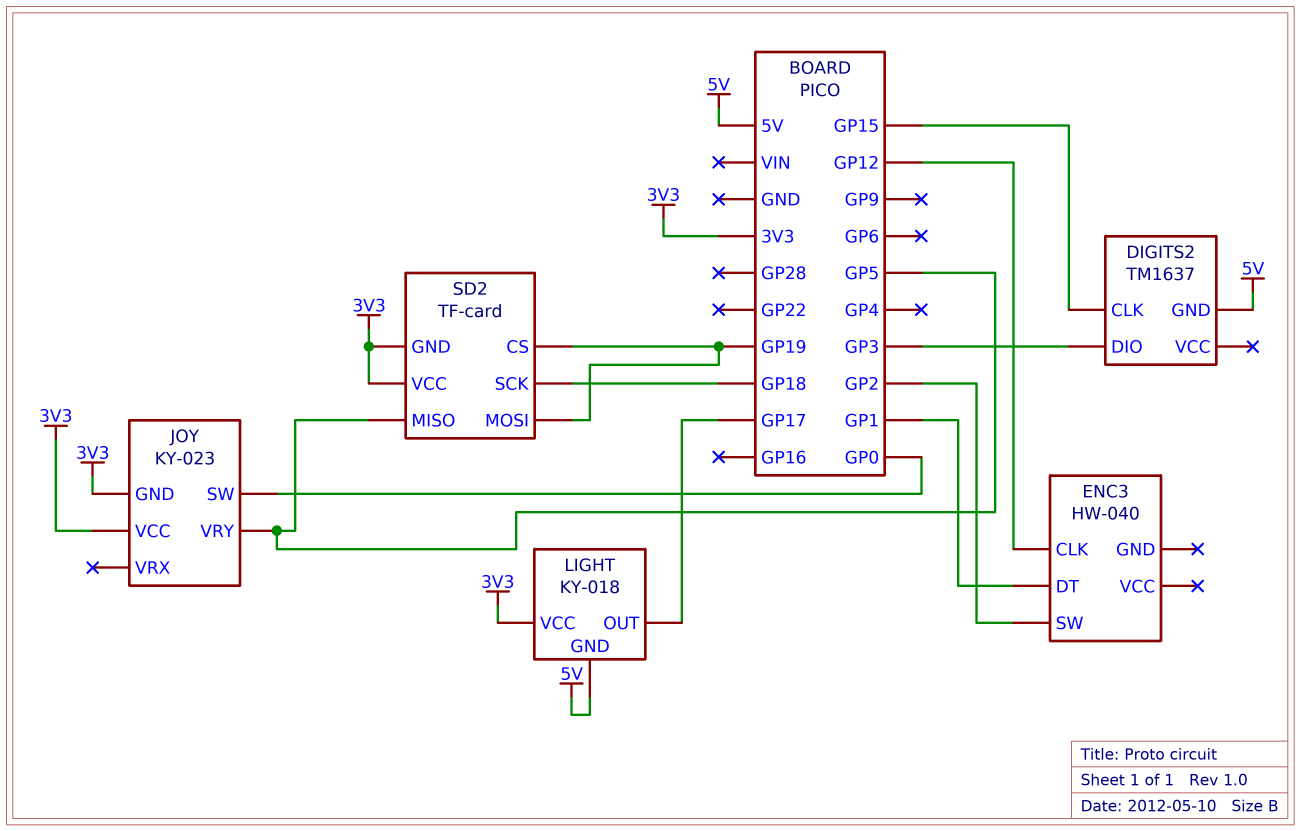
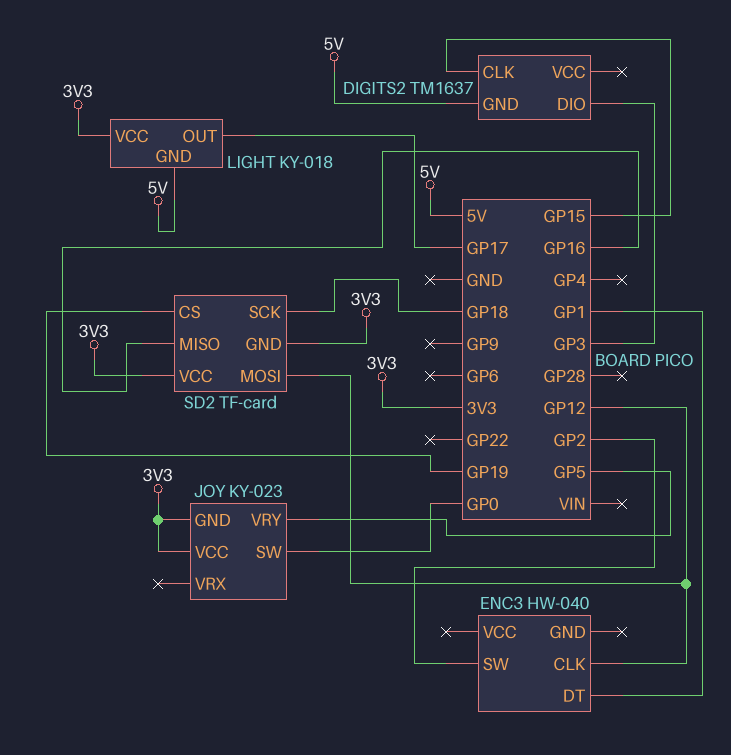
SD2 pin MISO: GP5 -> GP16
SD2 pin MOSI: GP19 -> GP12

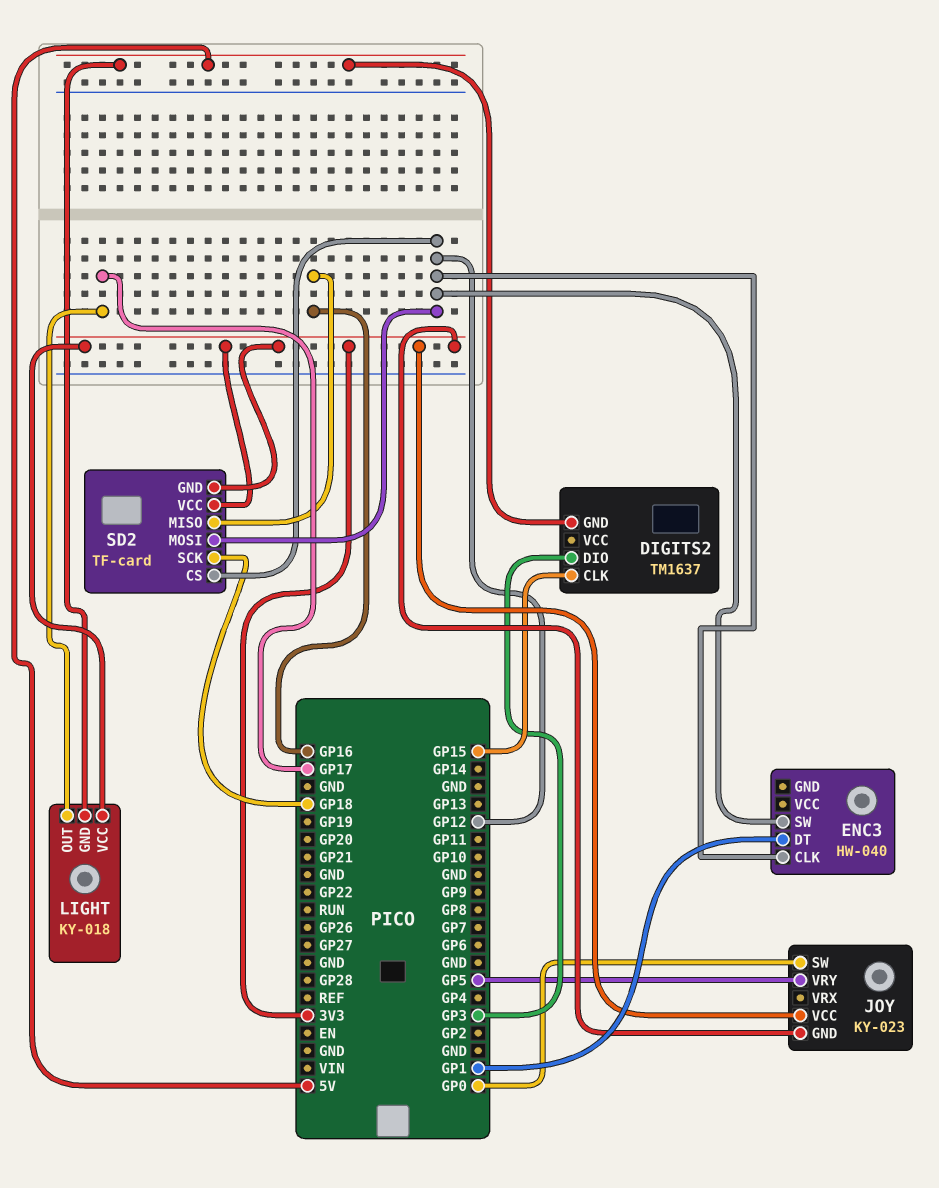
ENC3 pin SW: GP2 -> GP12
SD2 pin CS: GP19 -> GP12

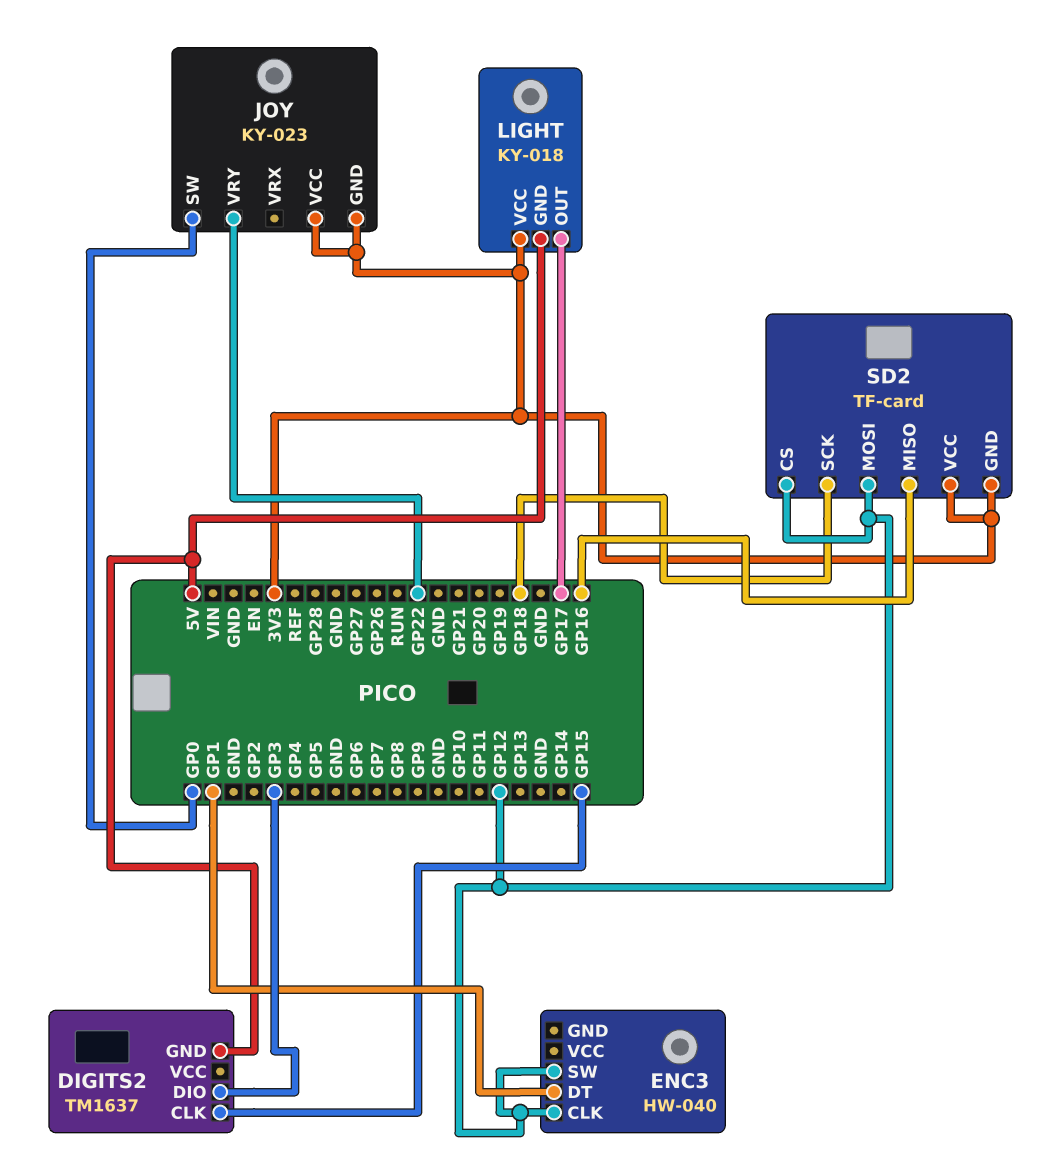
JOY pin VRY: GP5 -> GP22

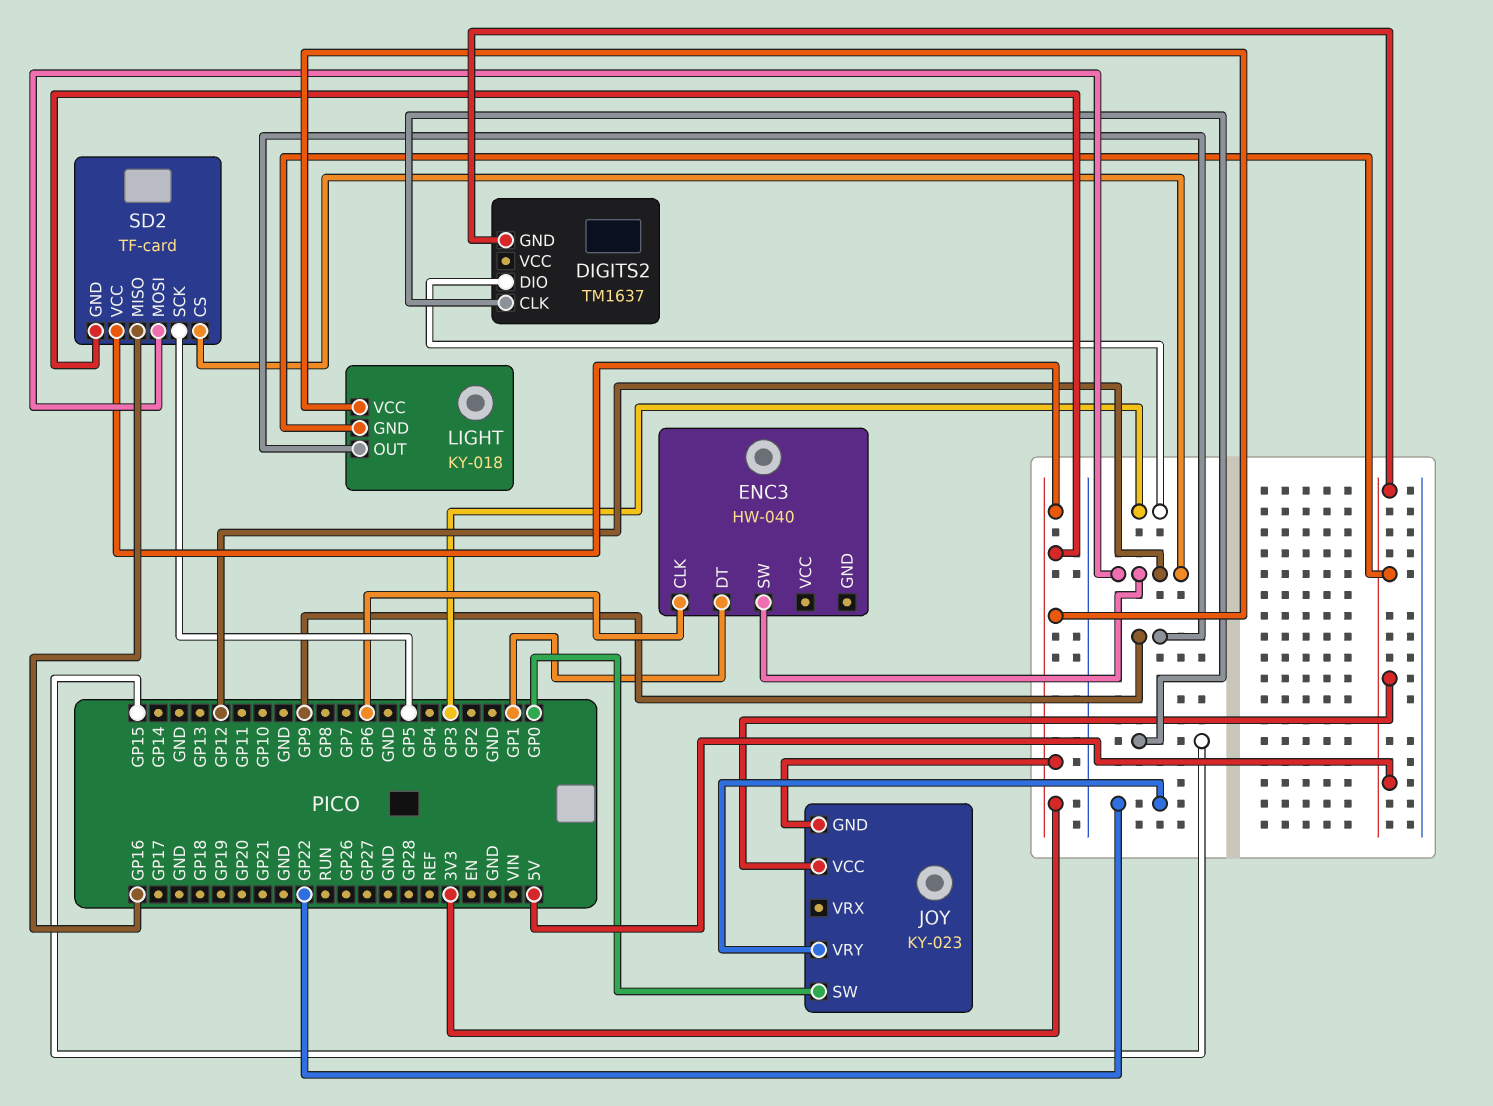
ENC3 pin CLK: GP12 -> GP6
JOY pin VCC: 3V3 -> 5V
LIGHT pin OUT: GP17 -> GP9
SD2 pin SCK: GP18 -> GP5

